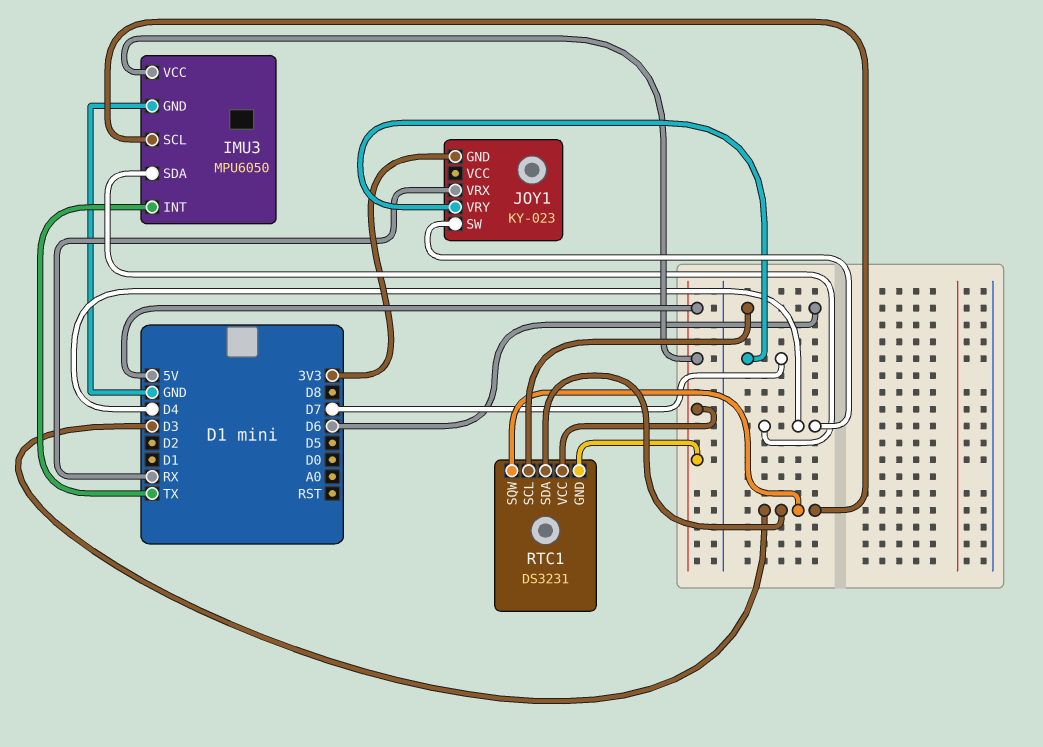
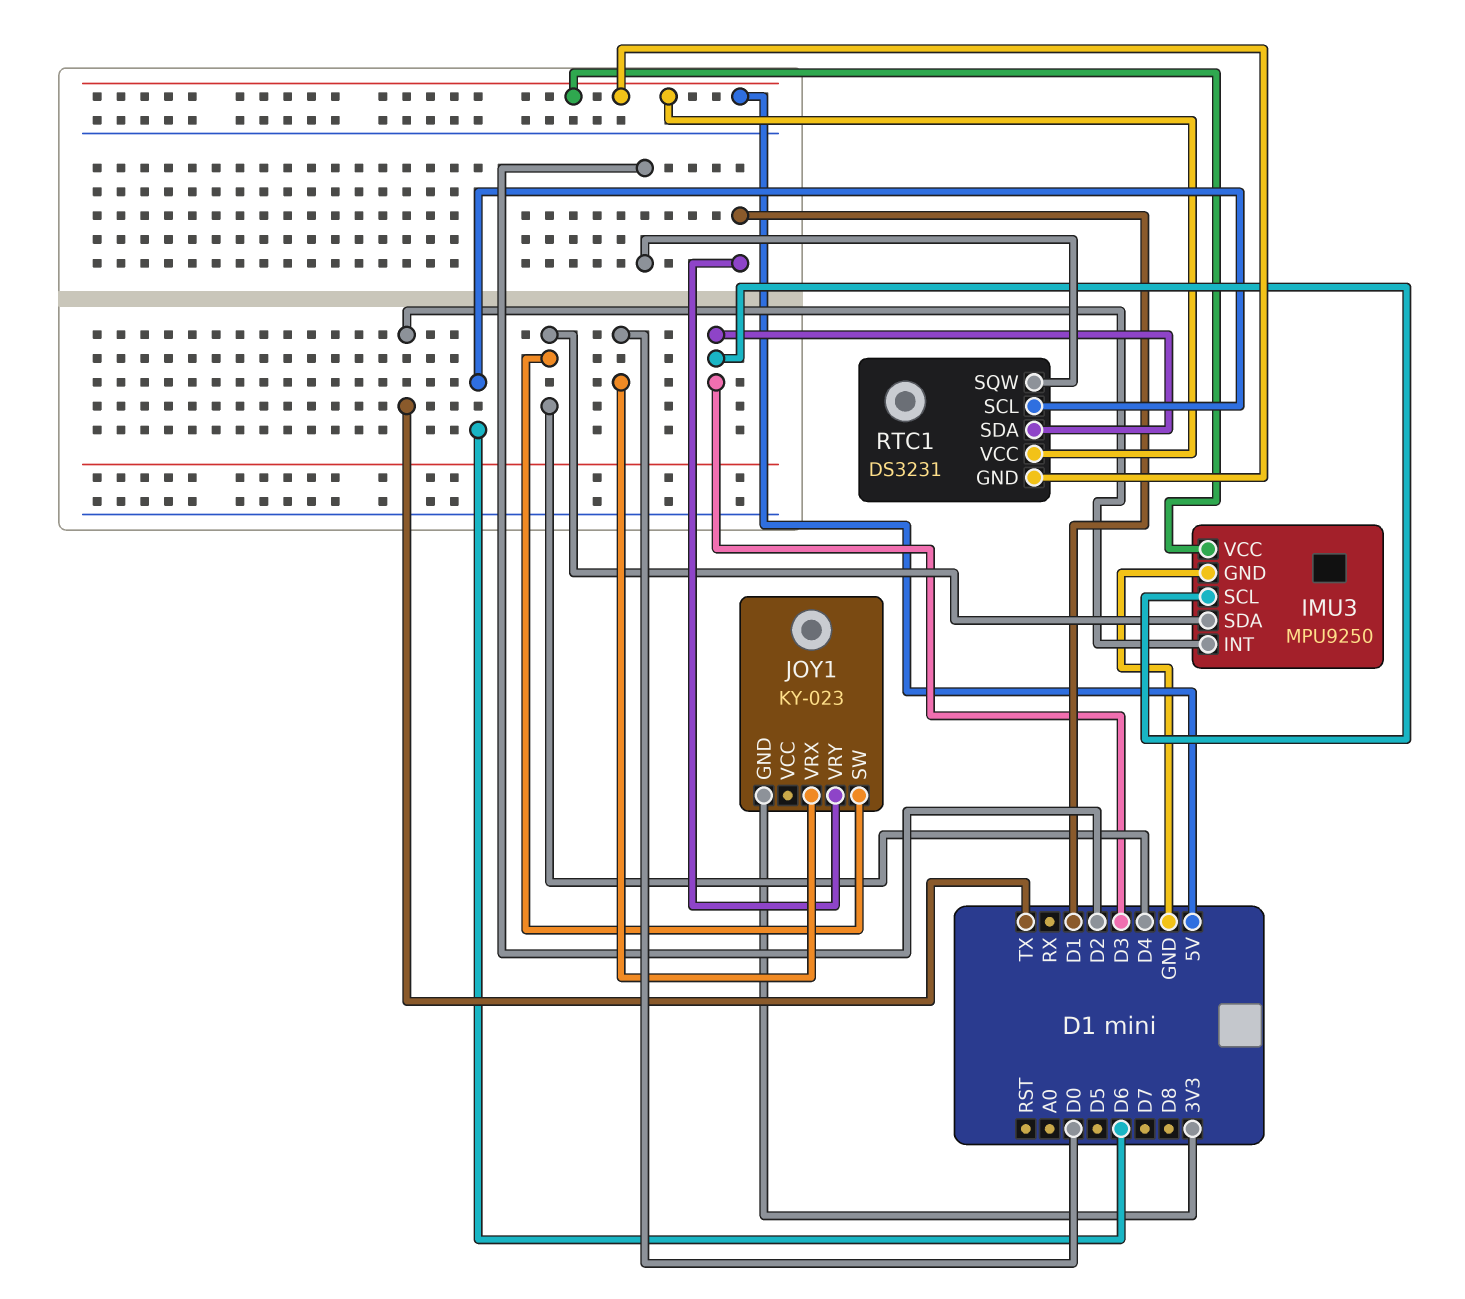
IMU3: MPU6050 -> MPU9250
JOY1 pin VRX: RX -> D0
JOY1 pin VRY: D7 -> D1
RTC1 pin SQW: D3 -> D2

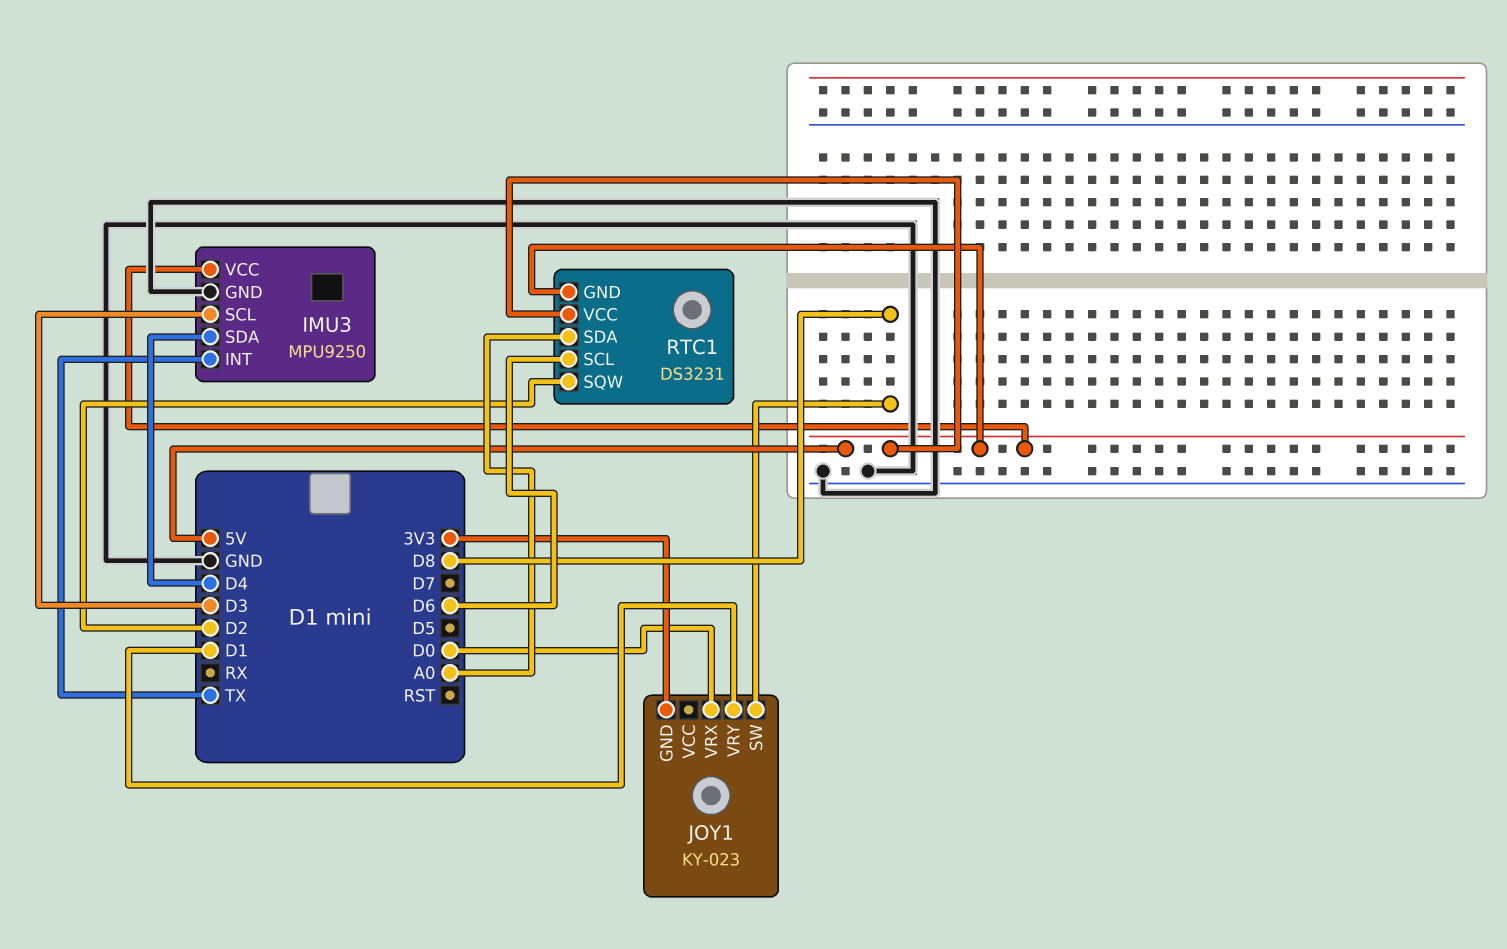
JOY1 pin SW: D4 -> D8
RTC1 pin SDA: D3 -> A0

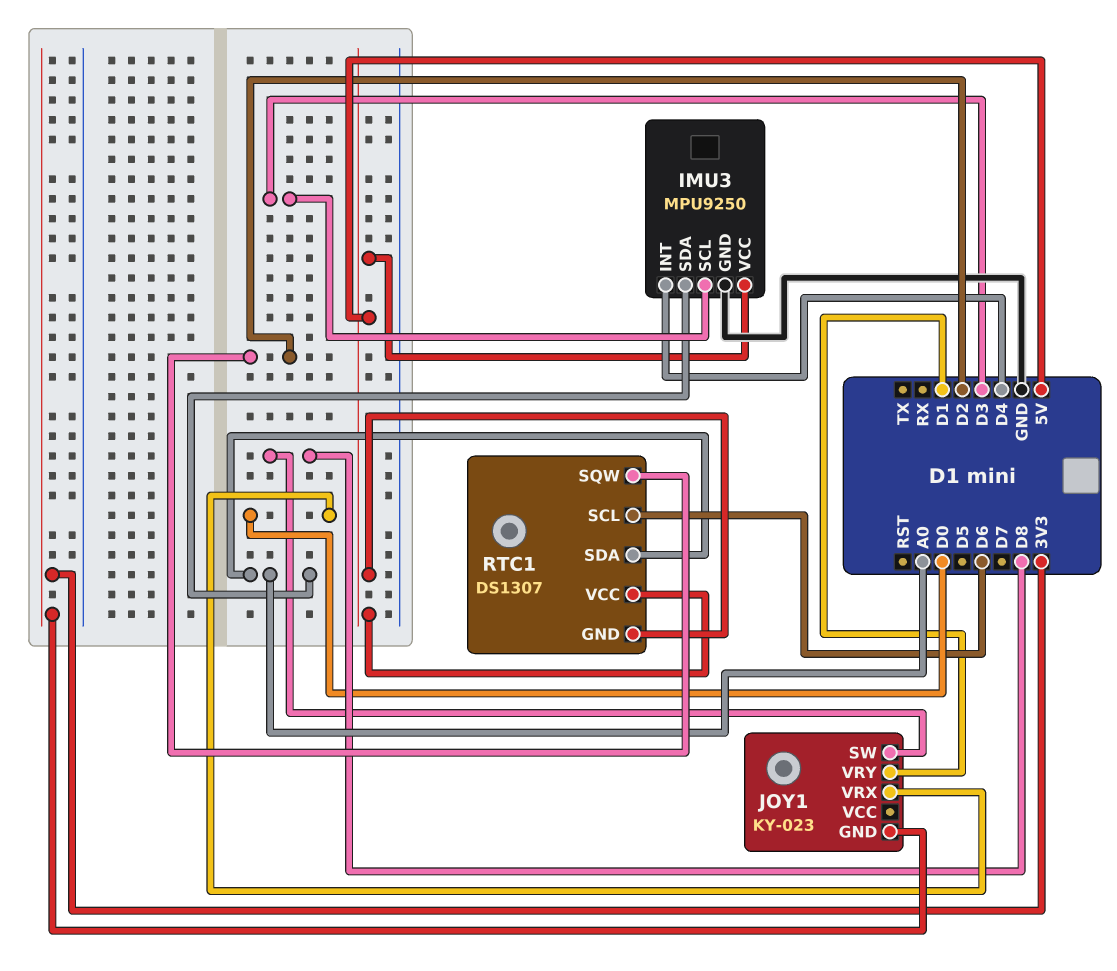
IMU3 pin INT: TX -> D4
IMU3 pin SDA: D4 -> A0
RTC1: DS3231 -> DS1307

